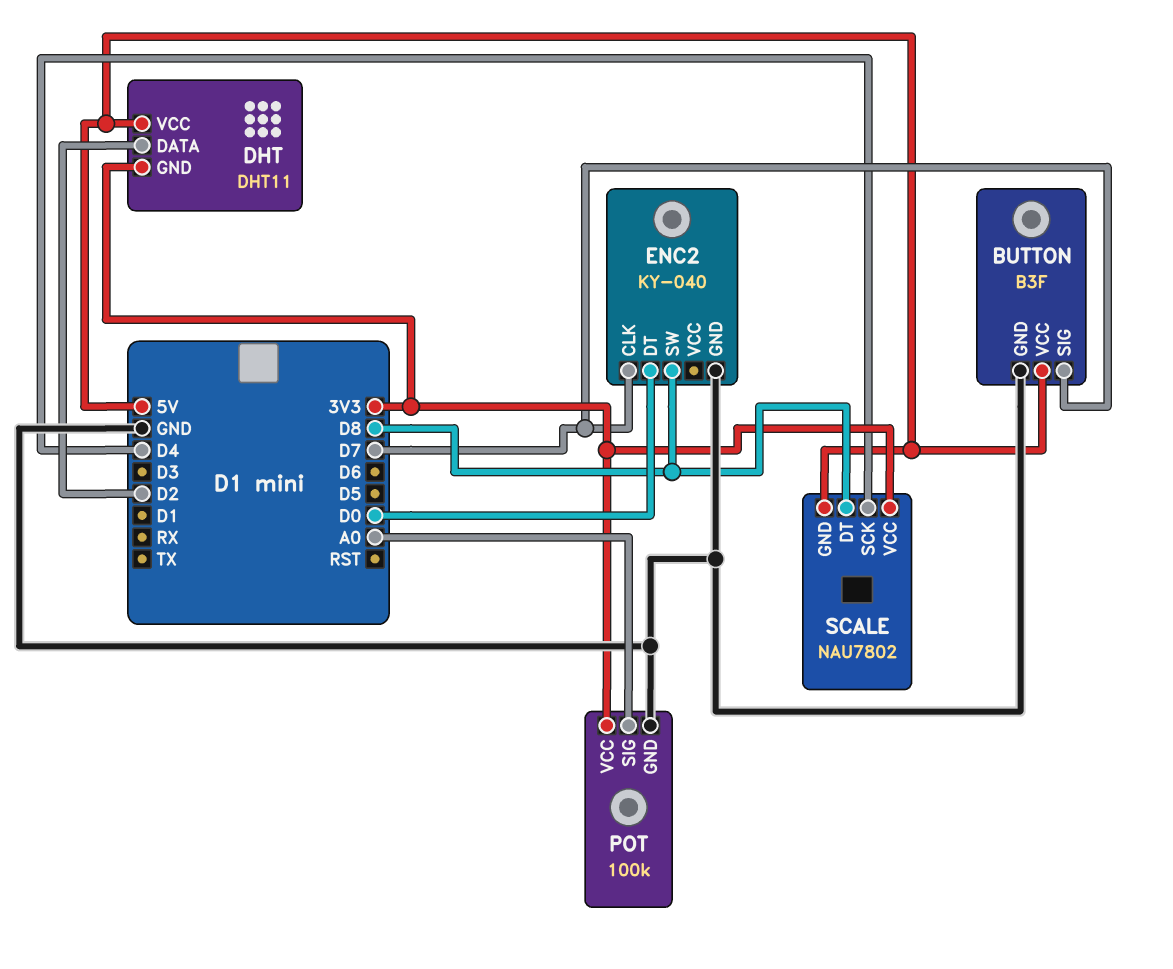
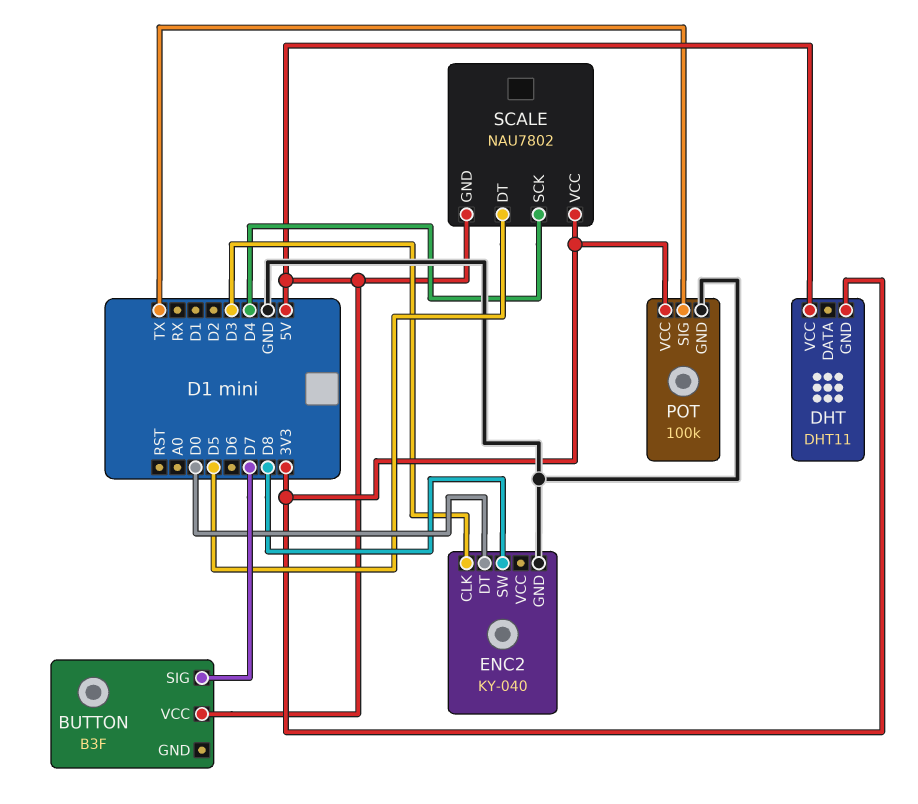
BUTTON pin GND: GND -> none
DHT pin DATA: D2 -> none
ENC2 pin CLK: D7 -> D3
POT pin SIG: A0 -> TX
SCALE pin DT: D8 -> D5

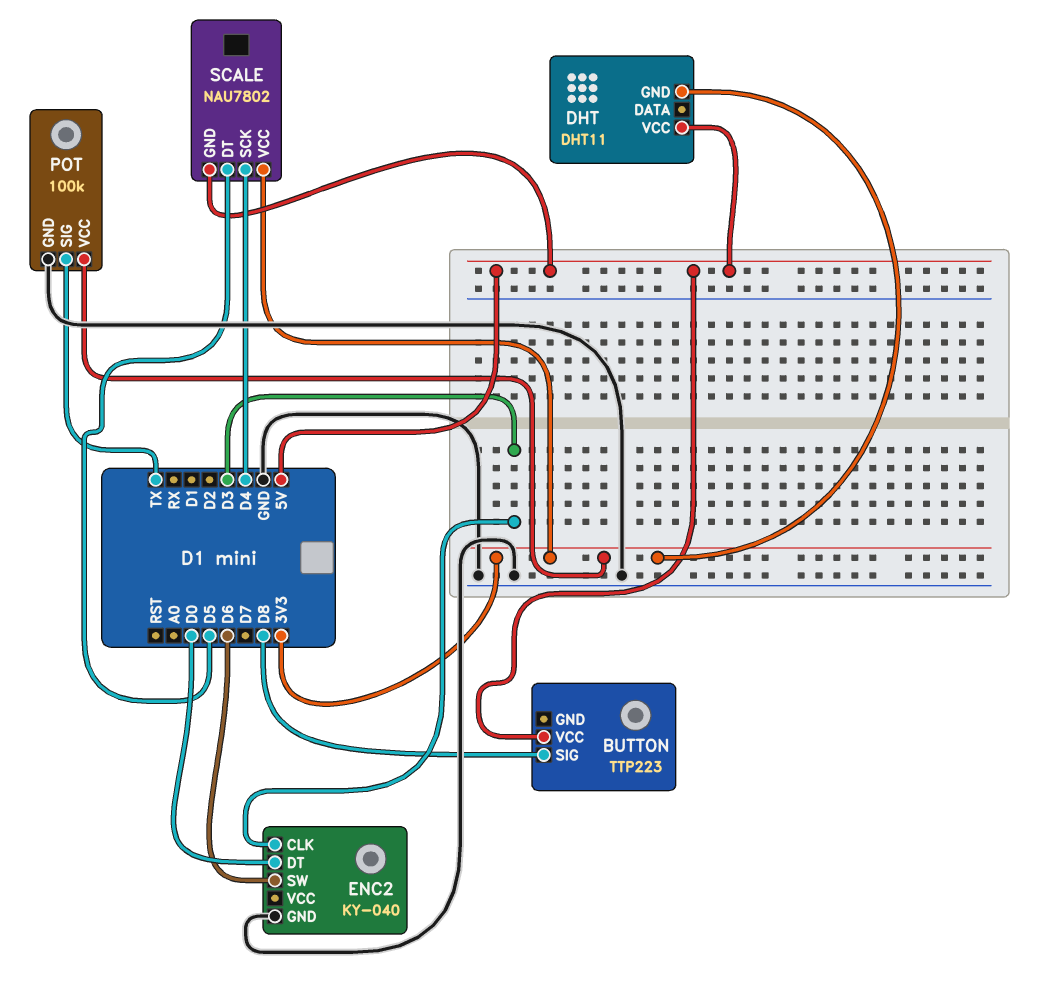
BUTTON: B3F -> TTP223
BUTTON pin SIG: D7 -> D8
ENC2 pin SW: D8 -> D6

